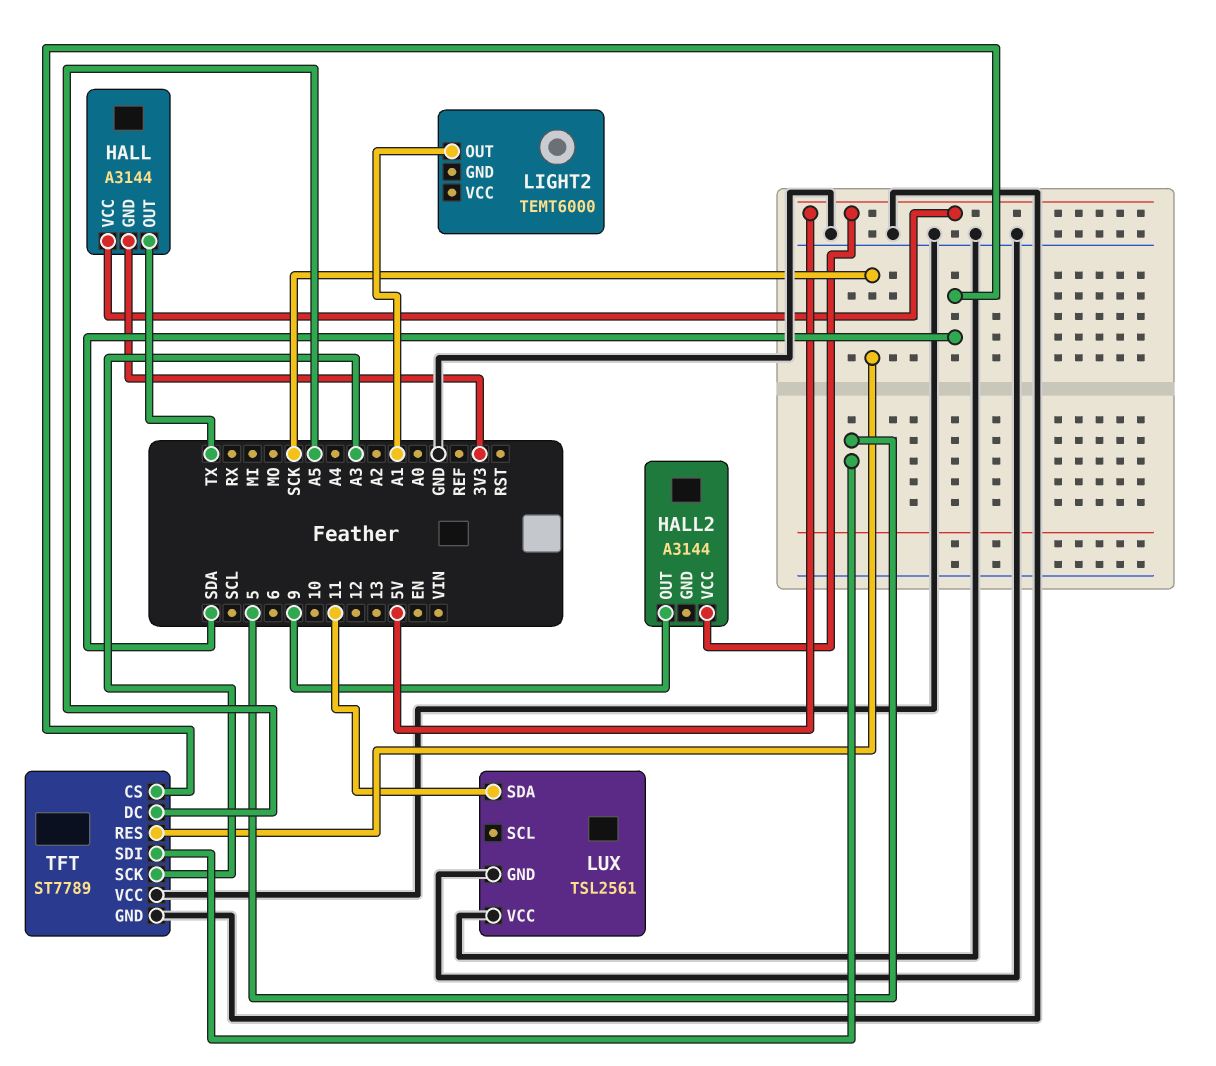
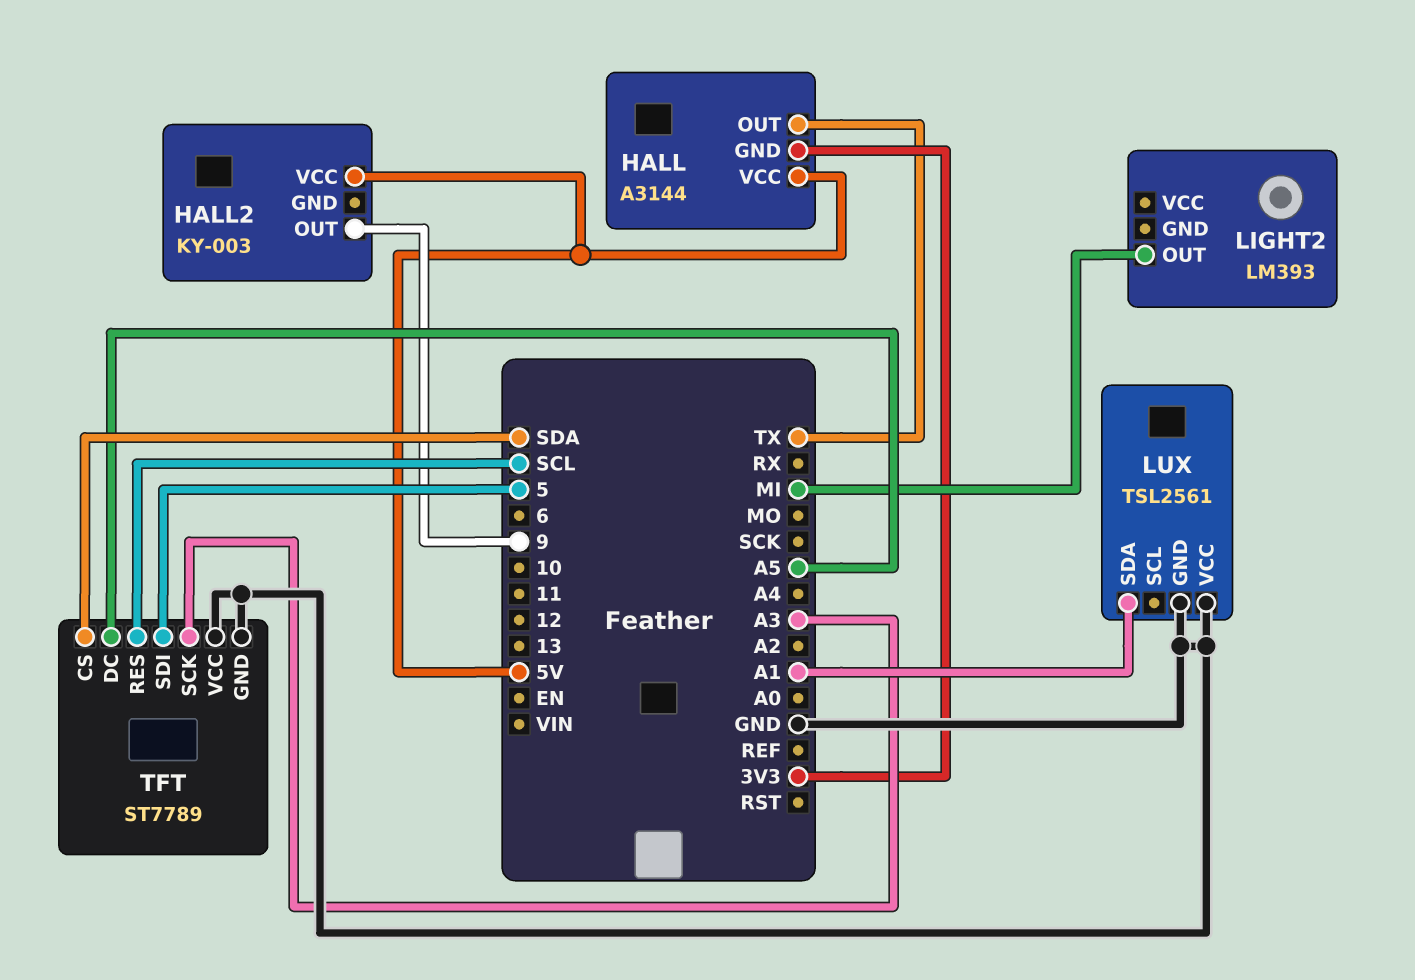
HALL2: A3144 -> KY-003
LIGHT2: TEMT6000 -> LM393
LIGHT2 pin OUT: A1 -> MI
LUX pin SDA: 11 -> A1
TFT pin RES: SCK -> SCL

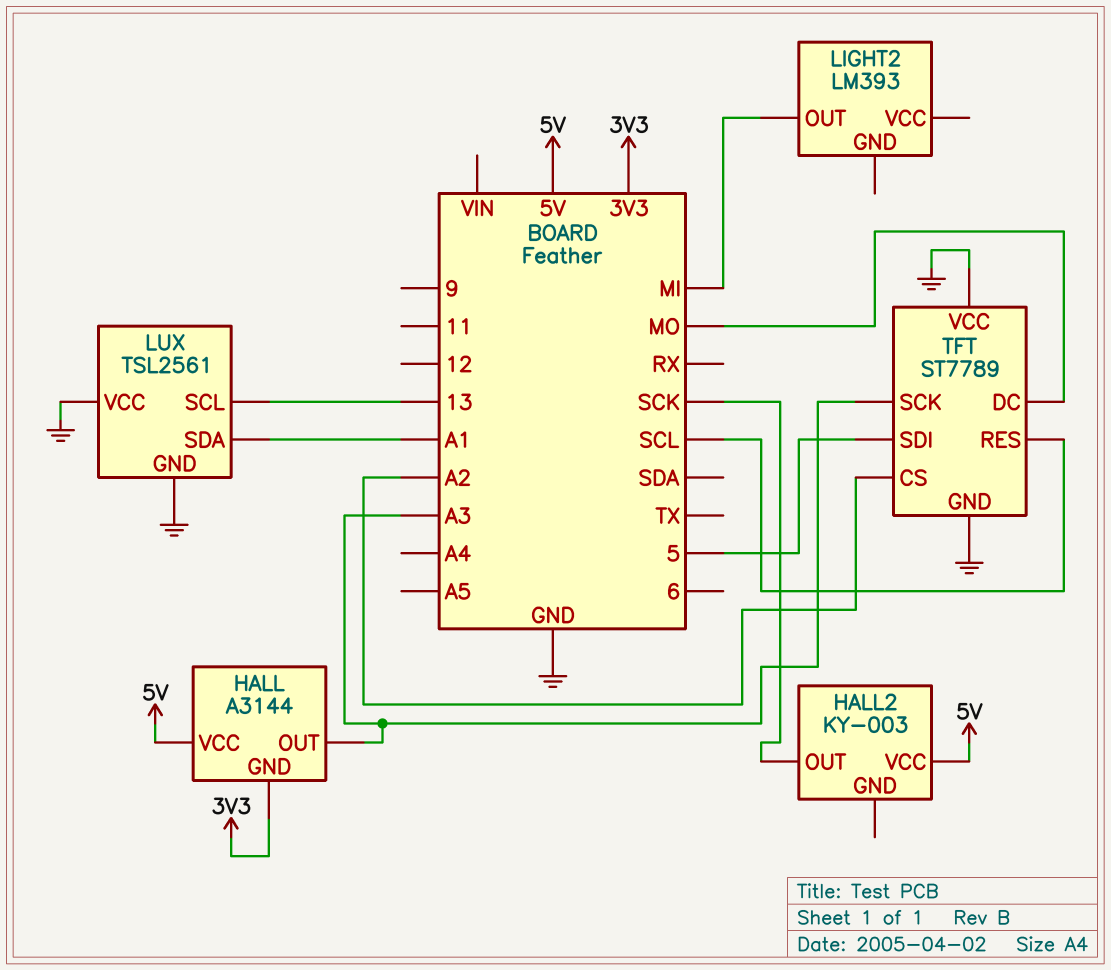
HALL pin OUT: TX -> A3
HALL2 pin OUT: 9 -> SCK
LUX pin SCL: none -> 13
TFT pin CS: SDA -> A2
TFT pin DC: A5 -> MO

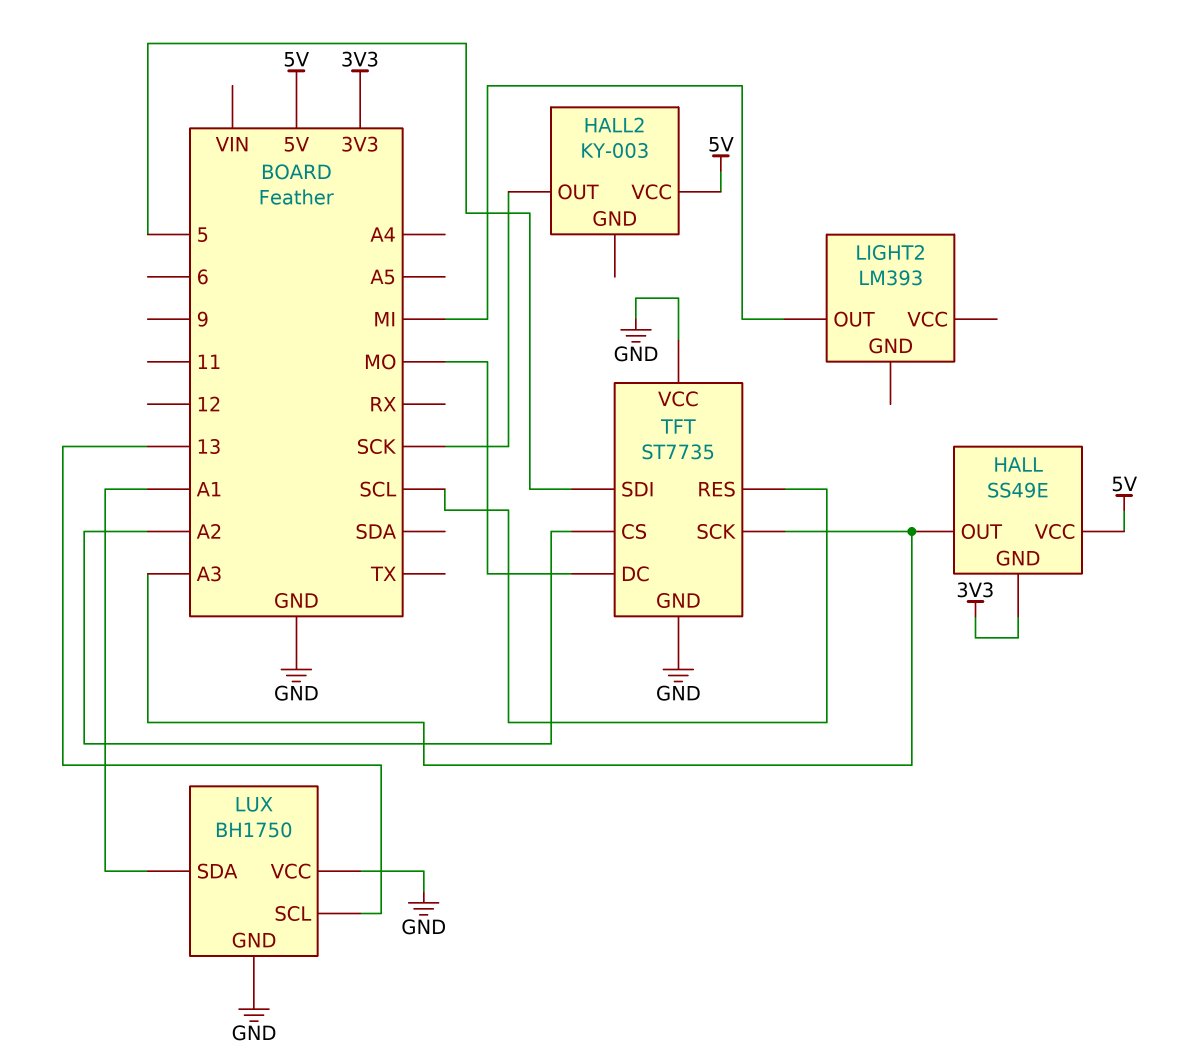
HALL: A3144 -> SS49E
LUX: TSL2561 -> BH1750
TFT: ST7789 -> ST7735

